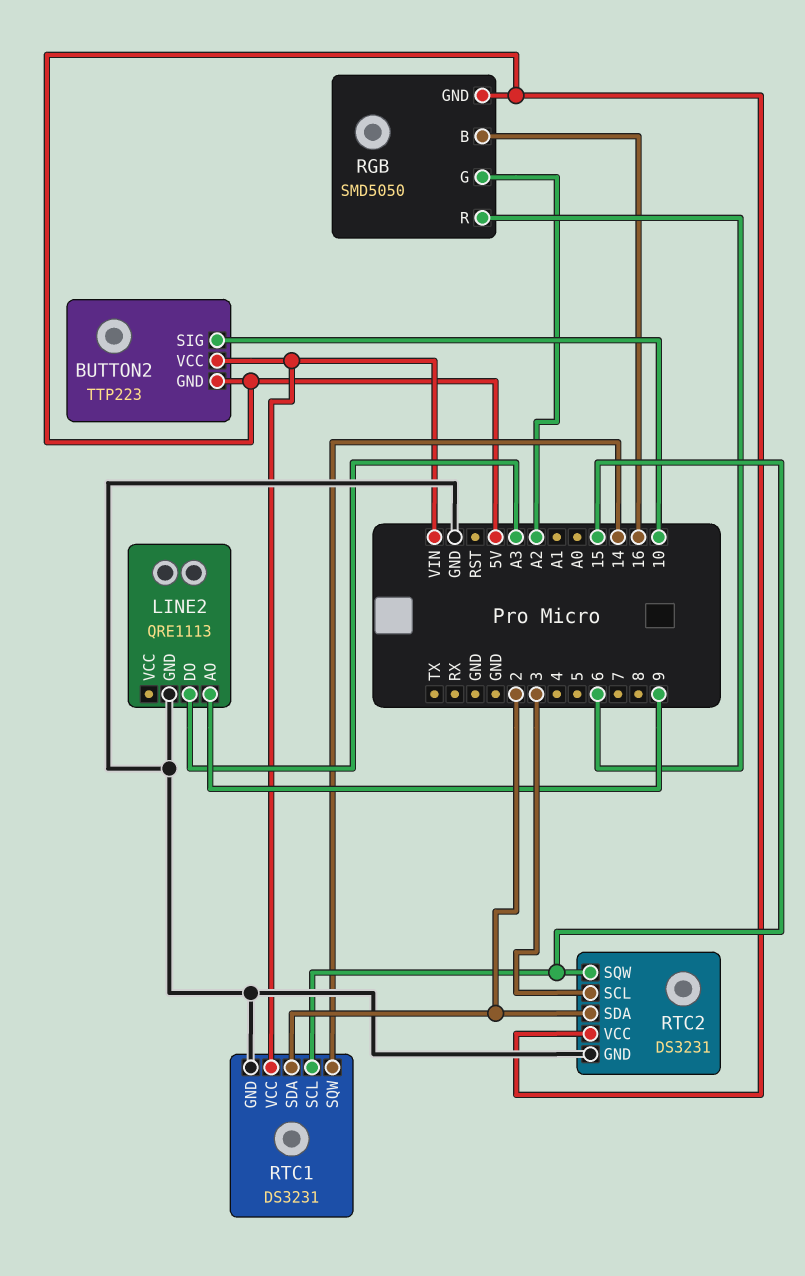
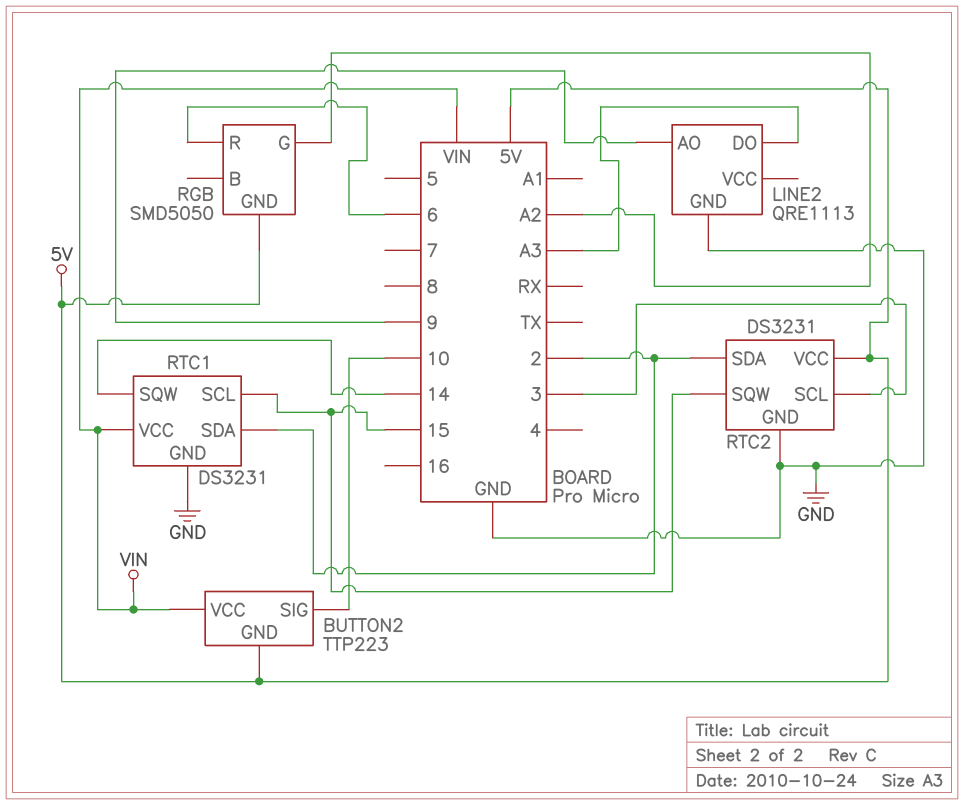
RGB pin B: 16 -> none

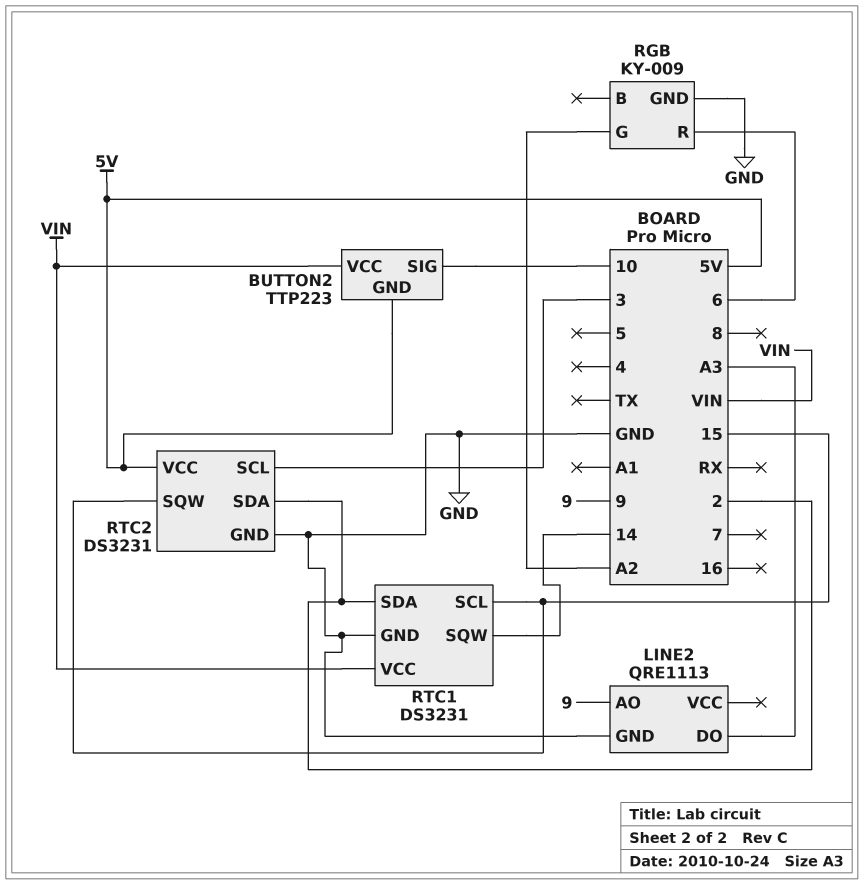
RGB: SMD5050 -> KY-009
RGB pin GND: 5V -> GND

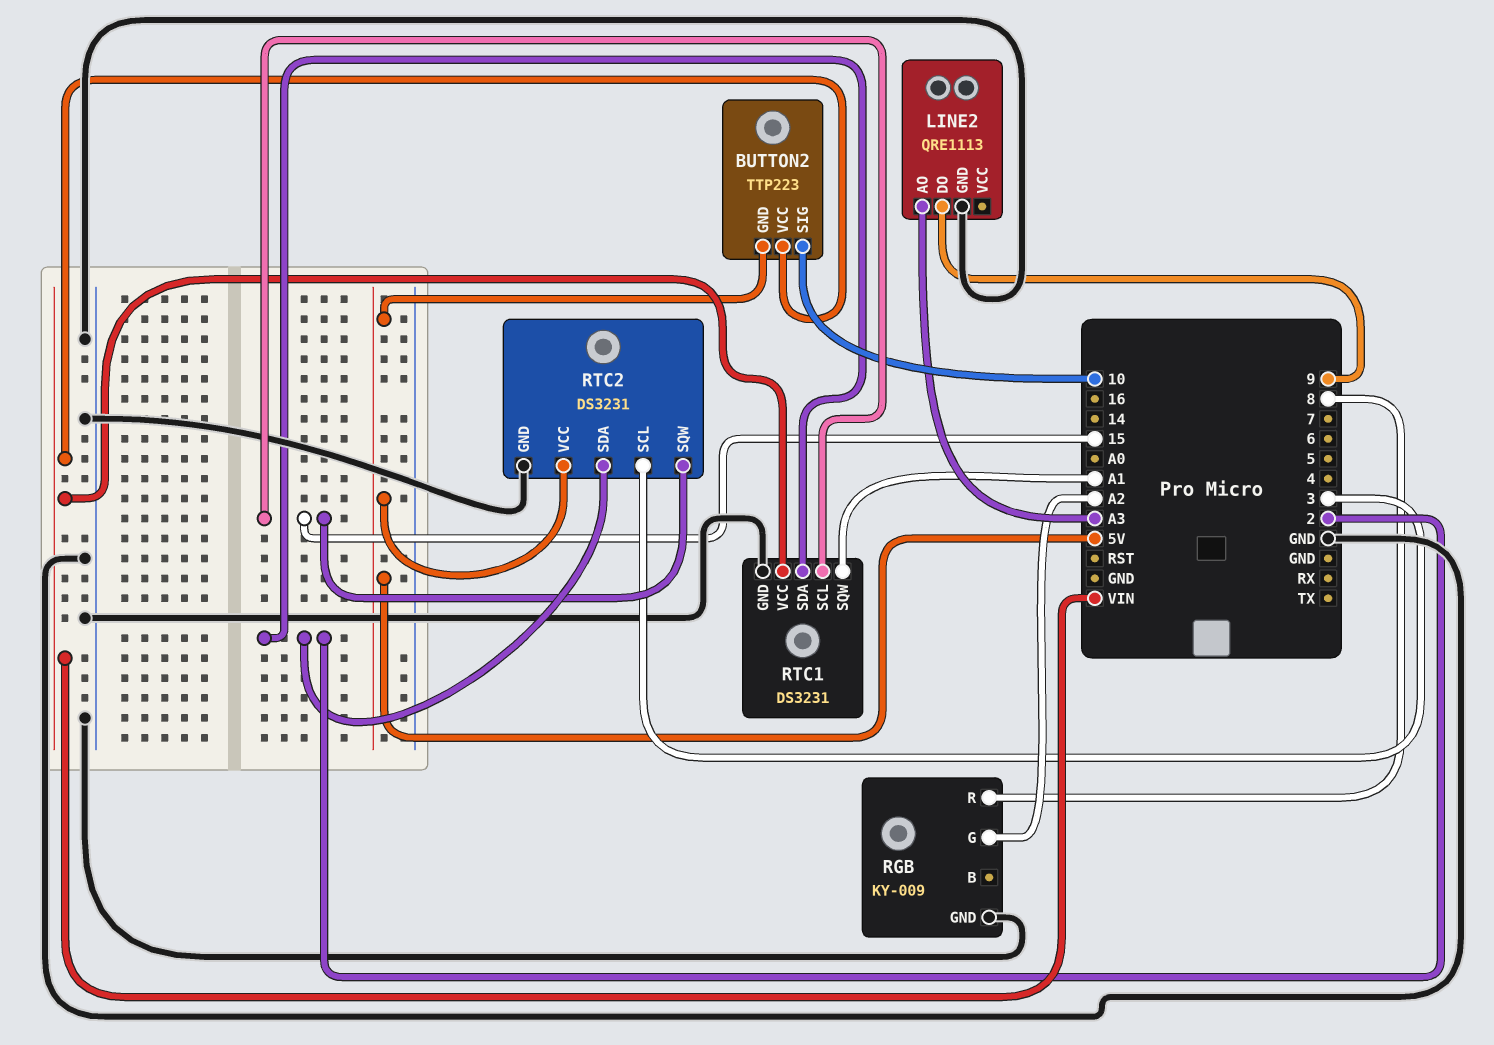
LINE2 pin AO: 9 -> A3
LINE2 pin DO: A3 -> 9
RGB pin R: 6 -> 8
RTC1 pin SQW: 14 -> A1

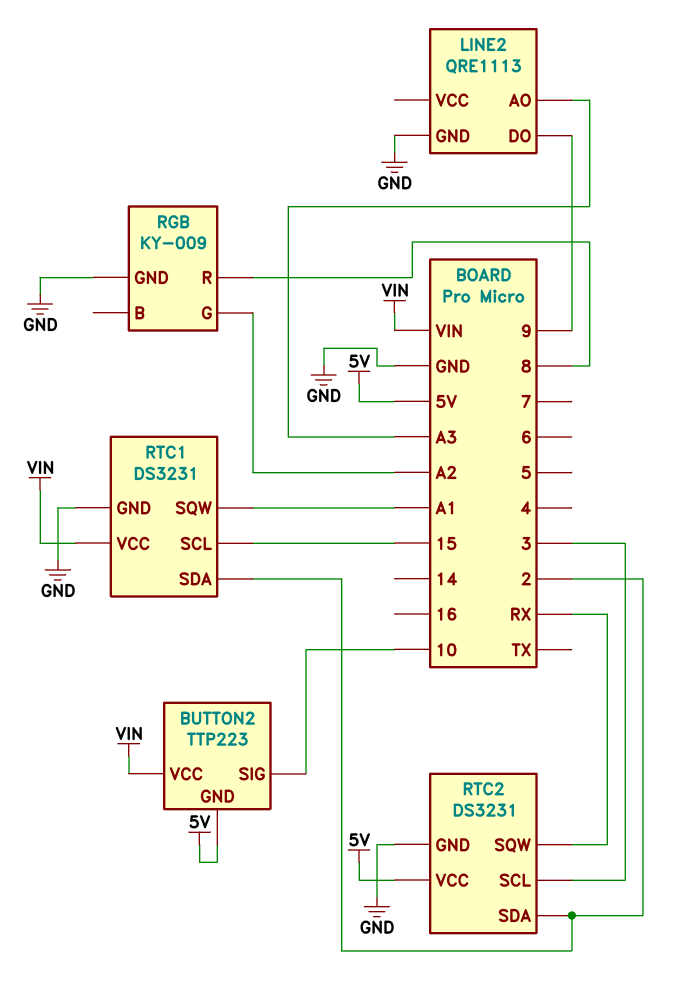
RTC2 pin SQW: 15 -> RX

